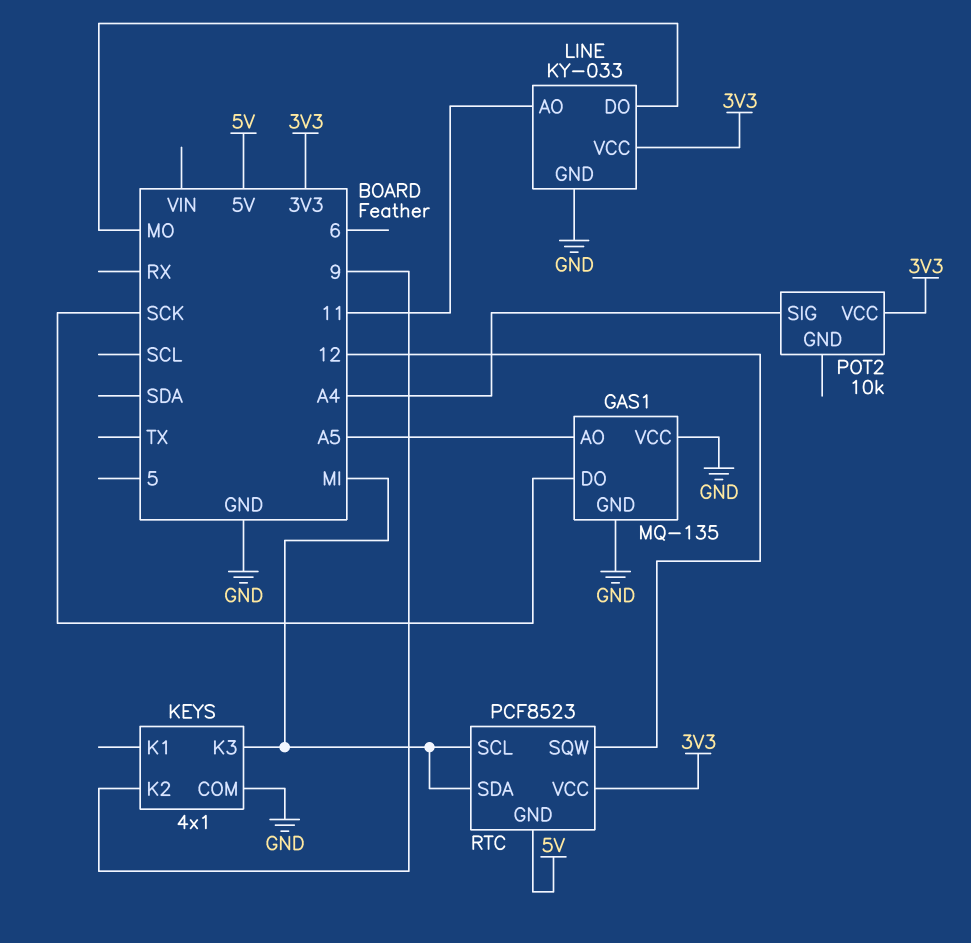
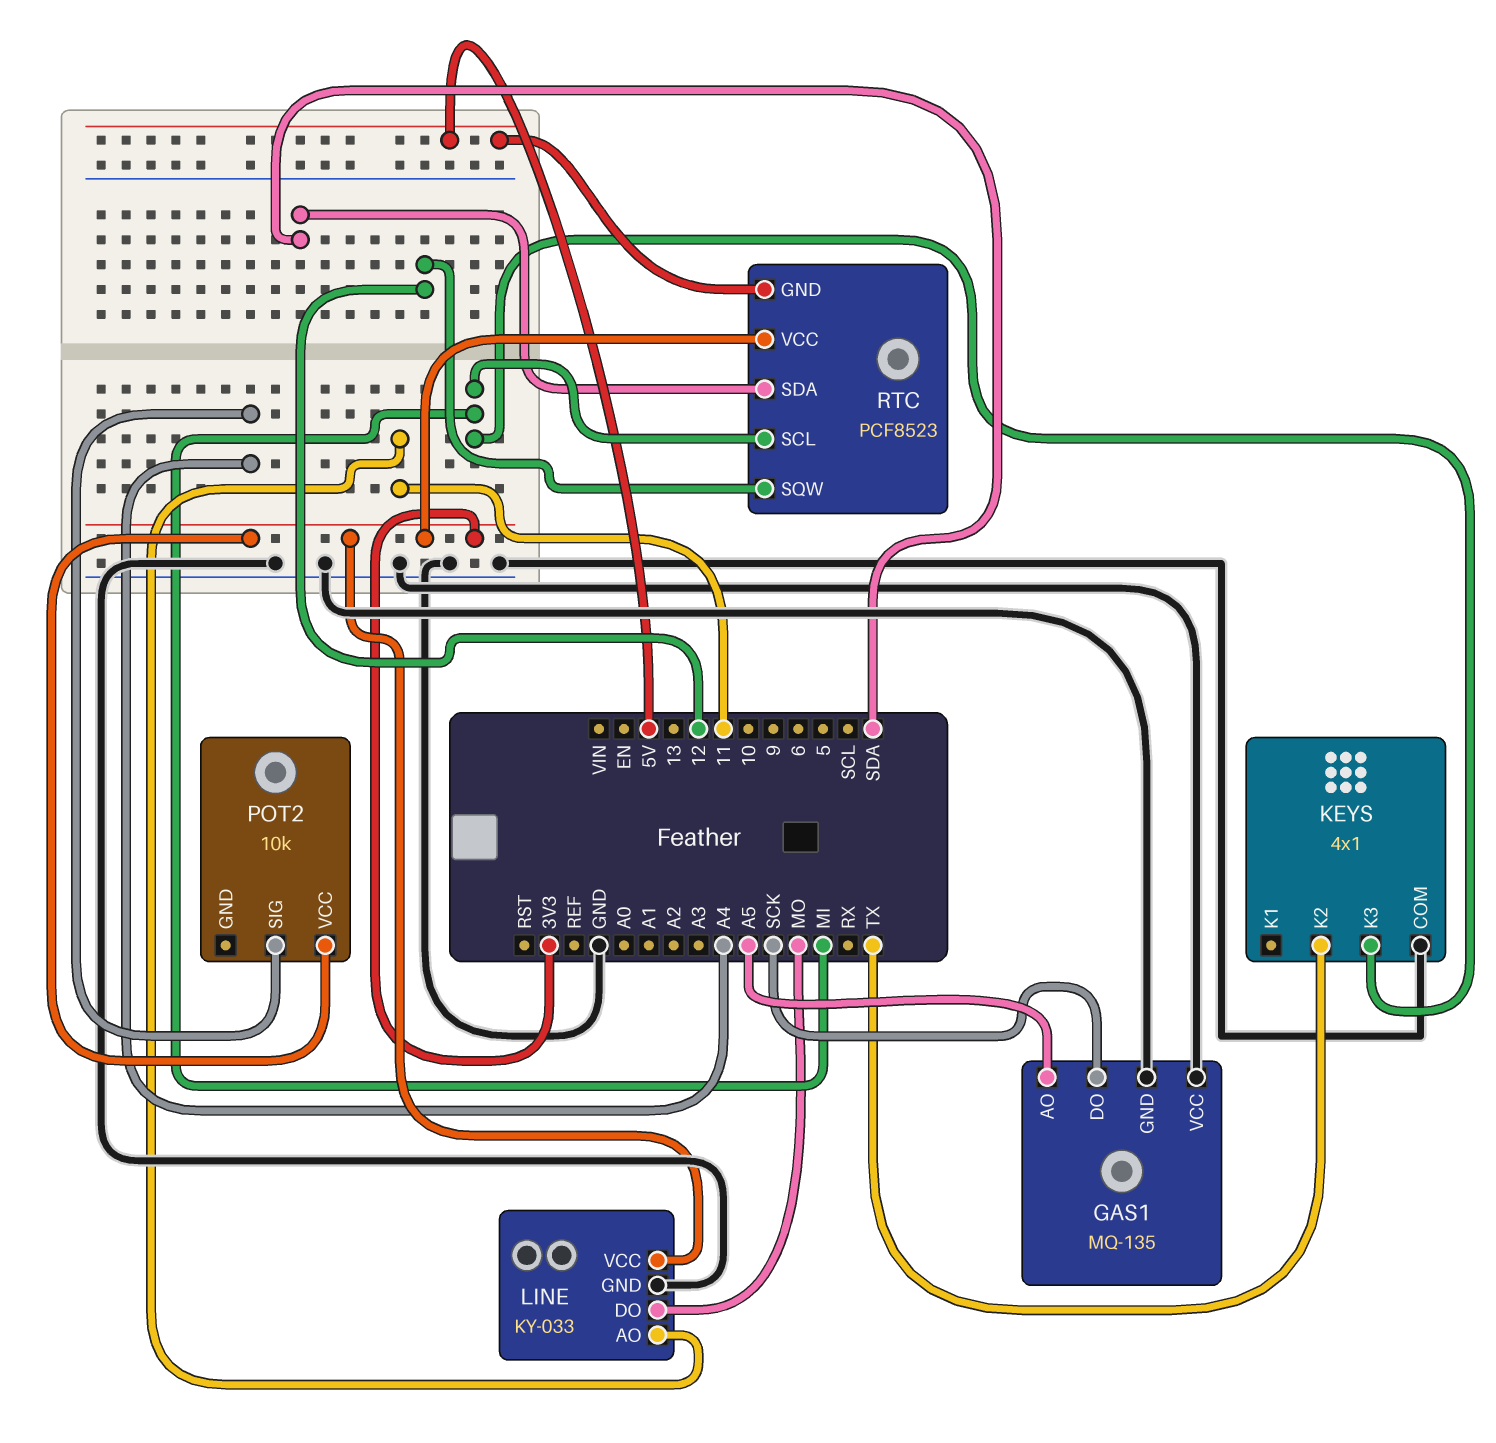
KEYS pin K2: 9 -> TX
RTC pin SDA: MI -> SDA

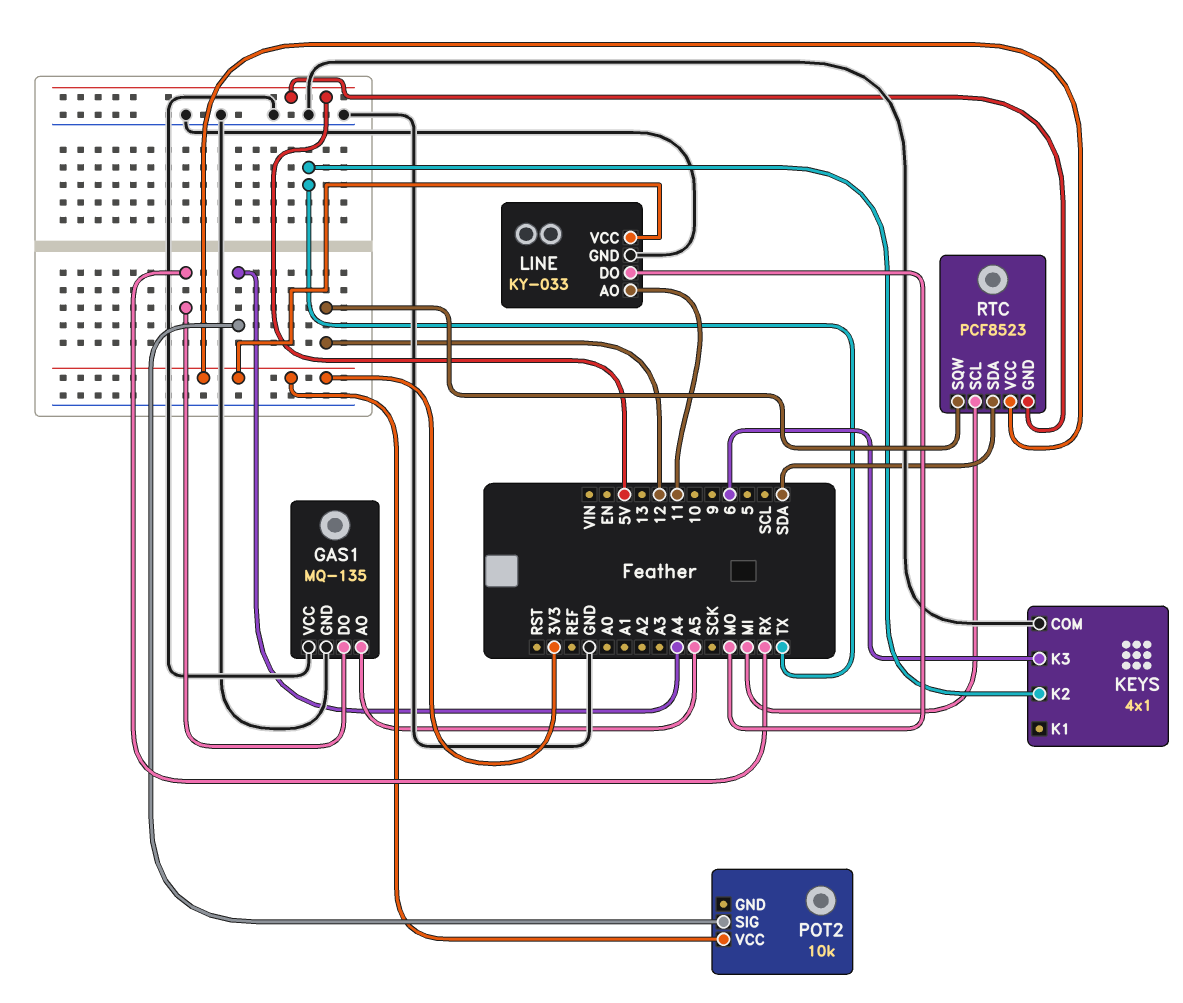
GAS1 pin DO: SCK -> RX
KEYS pin K3: MI -> 6

